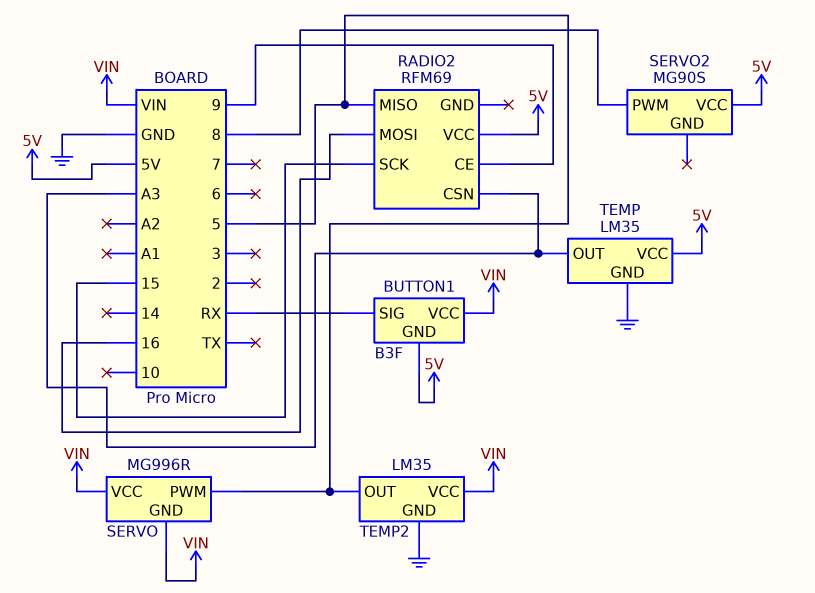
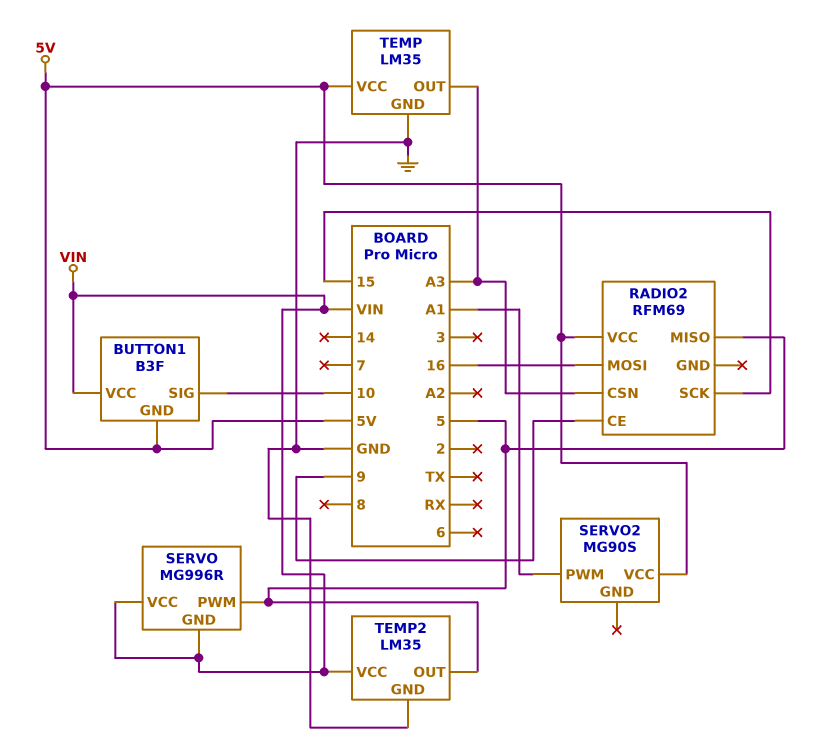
BUTTON1 pin SIG: RX -> 10
SERVO2 pin PWM: 8 -> A1

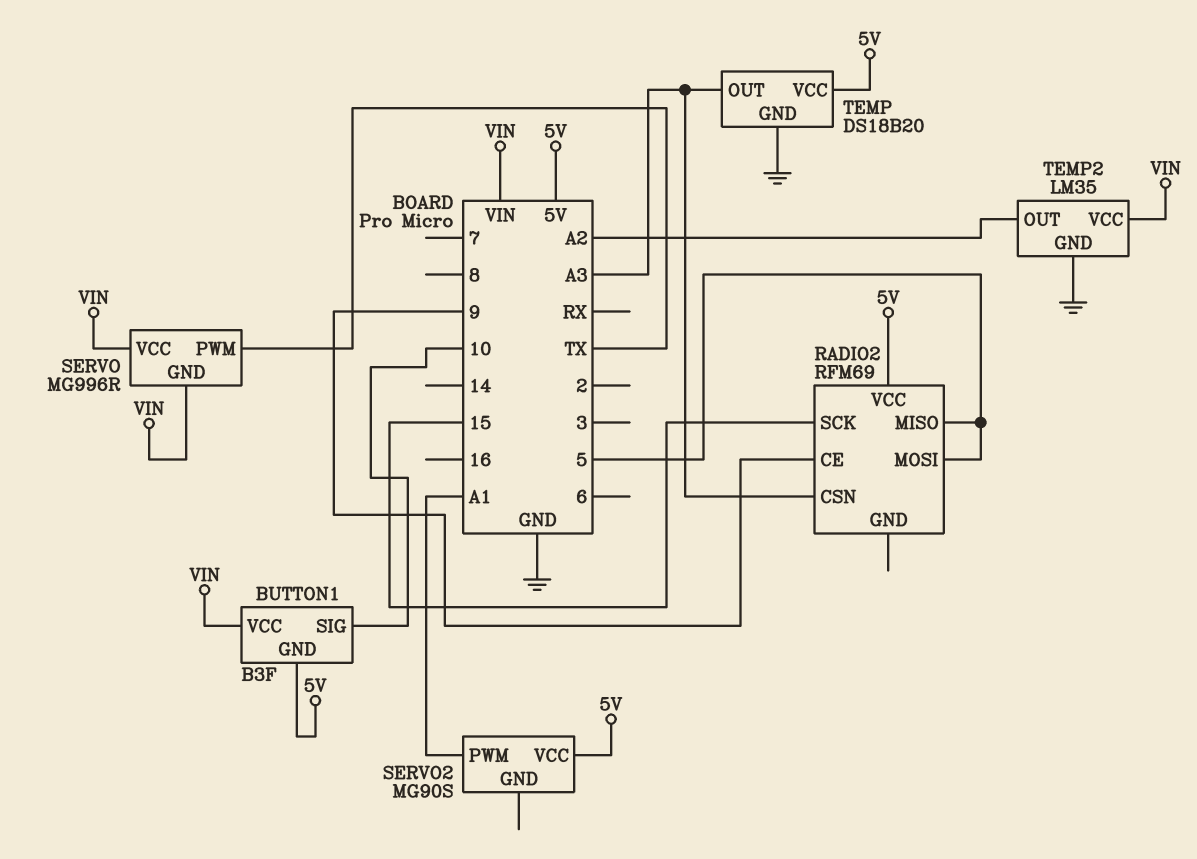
RADIO2 pin MOSI: 16 -> 5
SERVO pin PWM: 5 -> TX
TEMP: LM35 -> DS18B20
TEMP2 pin OUT: 5 -> A2

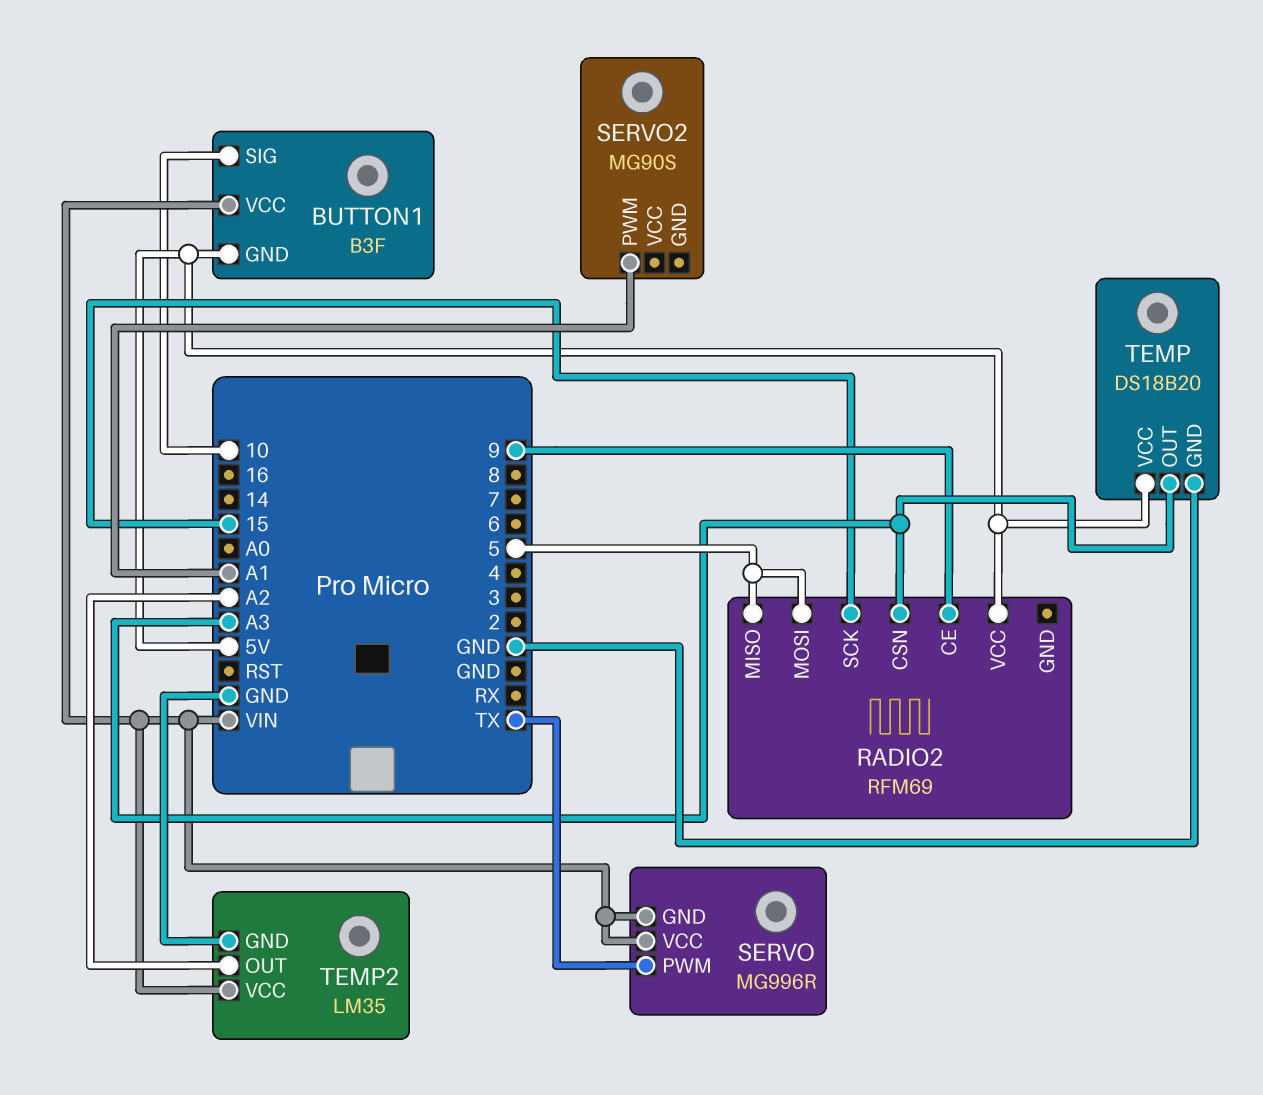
SERVO2 pin VCC: 5V -> none

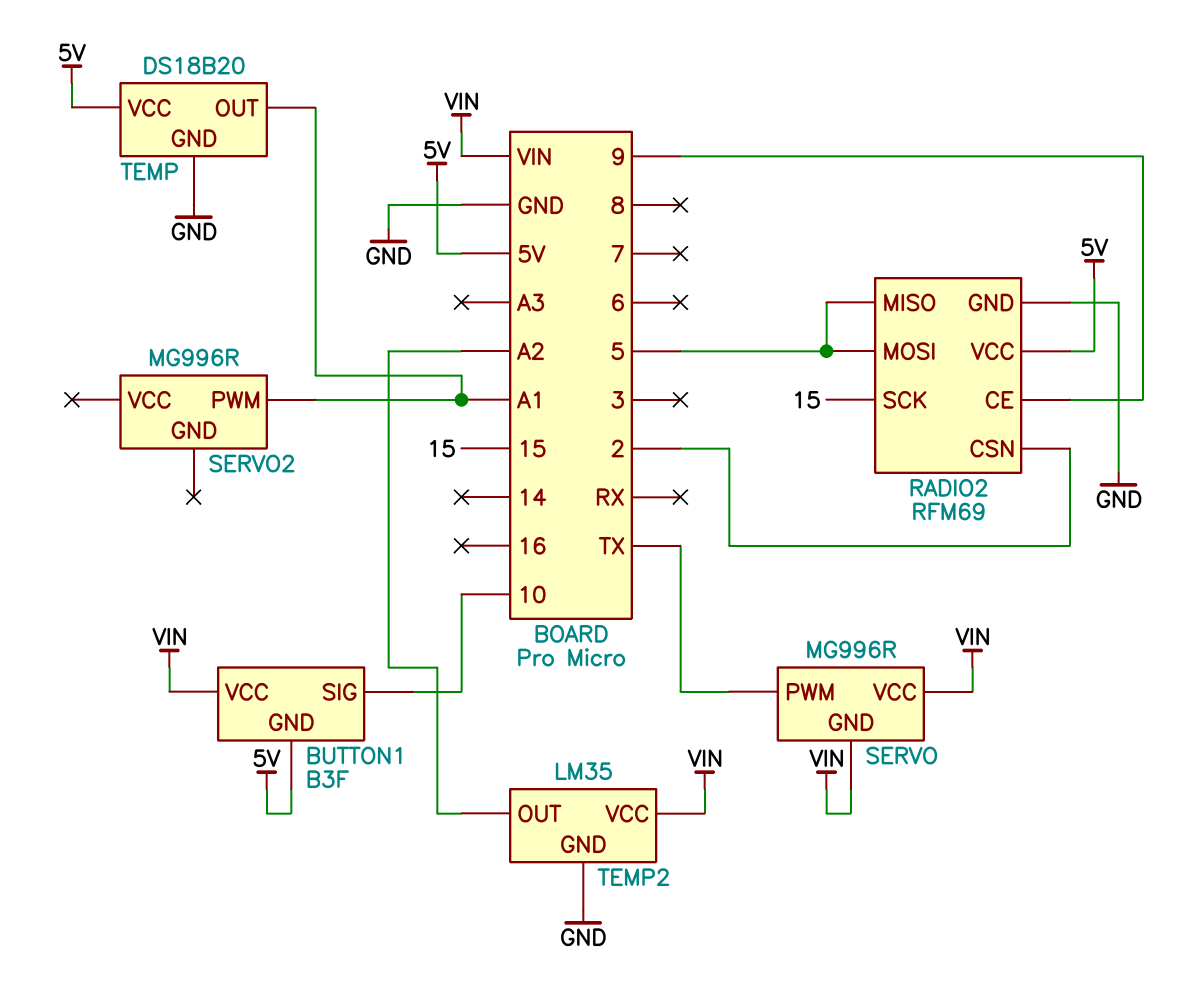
RADIO2 pin CSN: A3 -> 2
RADIO2 pin GND: none -> GND
SERVO2: MG90S -> MG996R
TEMP pin OUT: A3 -> A1

